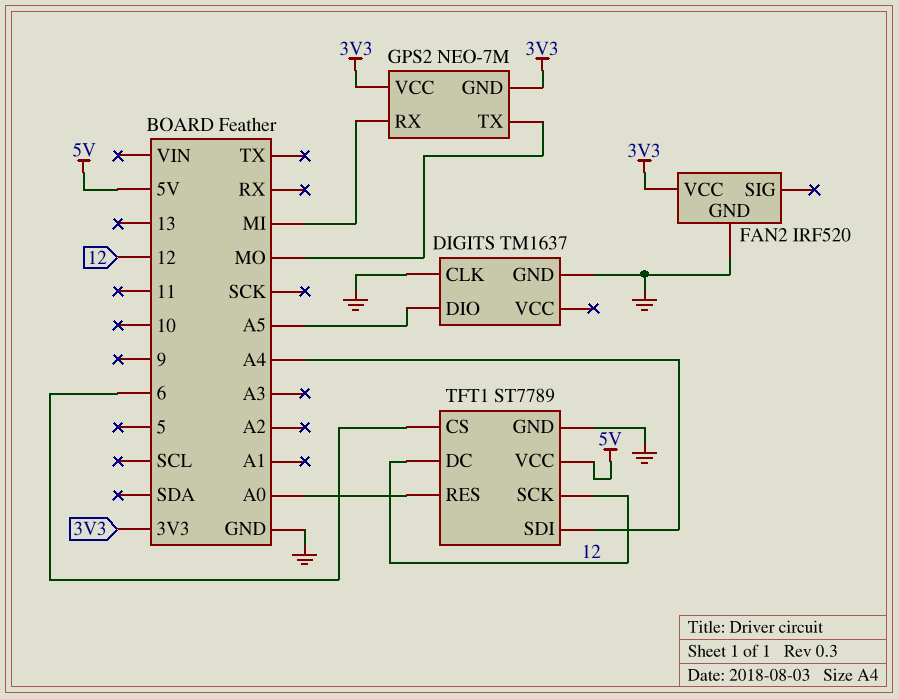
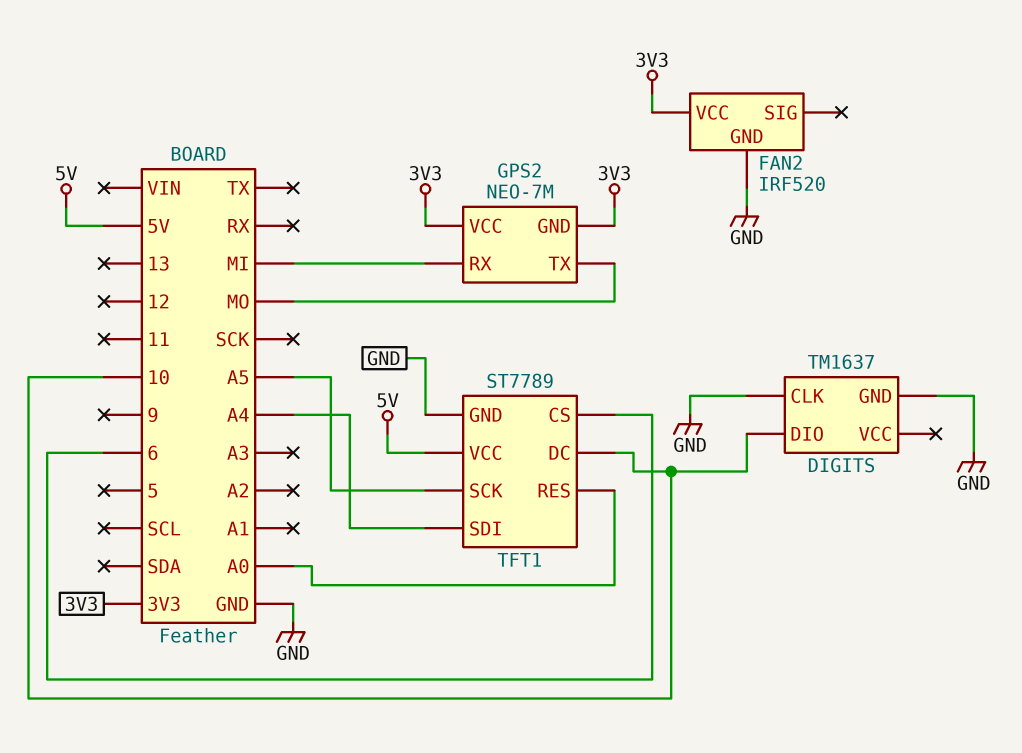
DIGITS pin DIO: A5 -> 10
TFT1 pin DC: 12 -> 10
TFT1 pin SCK: 12 -> A5

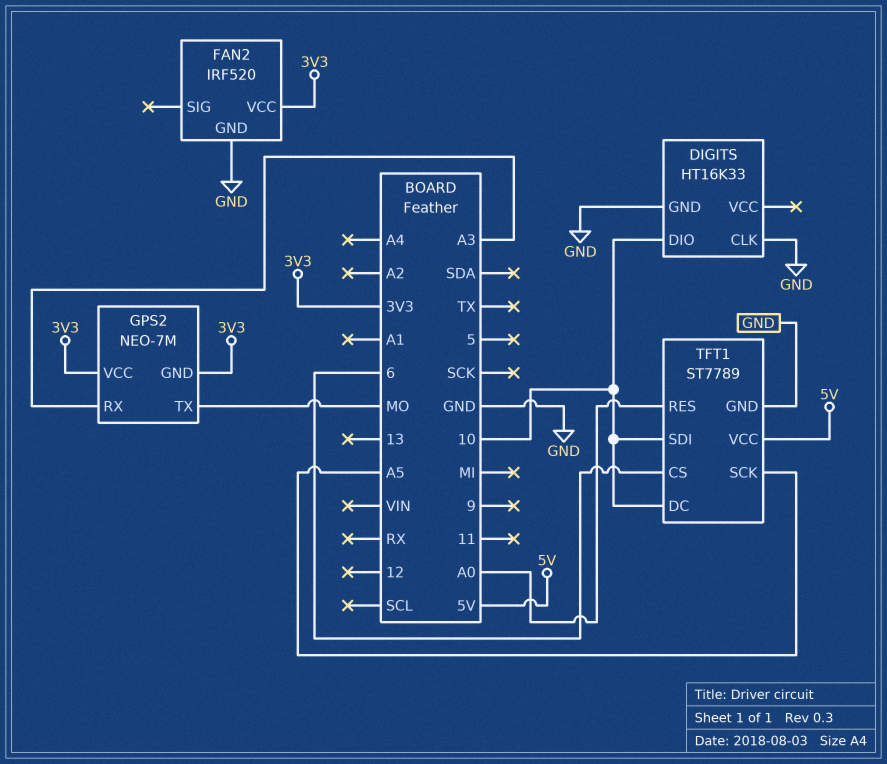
DIGITS: TM1637 -> HT16K33
GPS2 pin RX: MI -> A3
TFT1 pin SDI: A4 -> 10

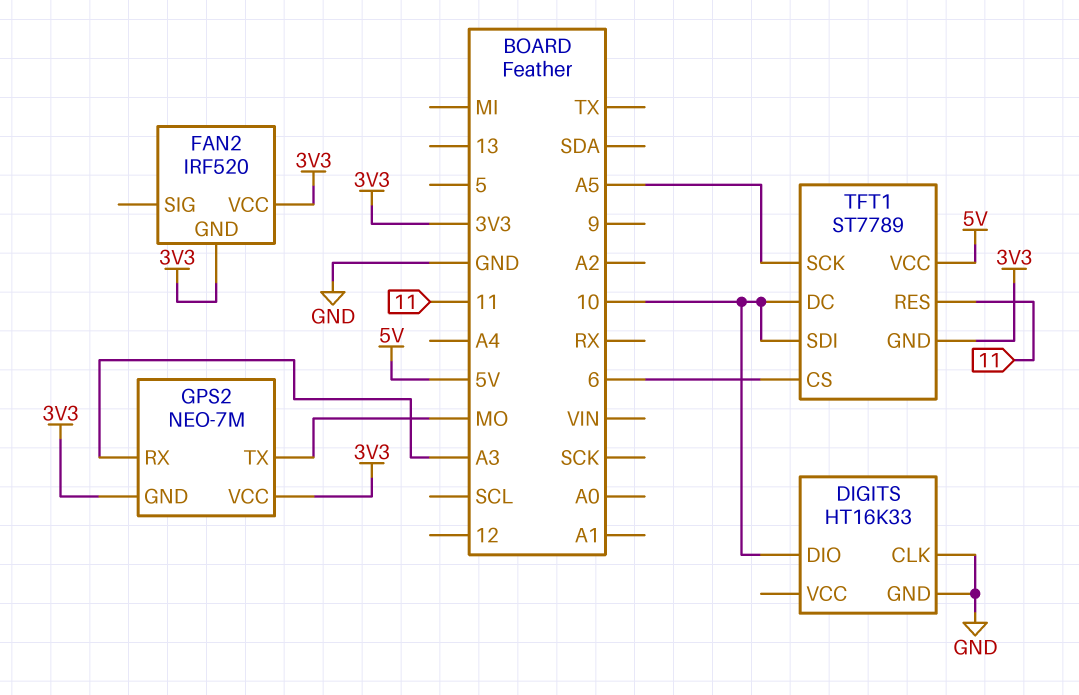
FAN2 pin GND: GND -> 3V3
TFT1 pin GND: GND -> 3V3
TFT1 pin RES: A0 -> 11

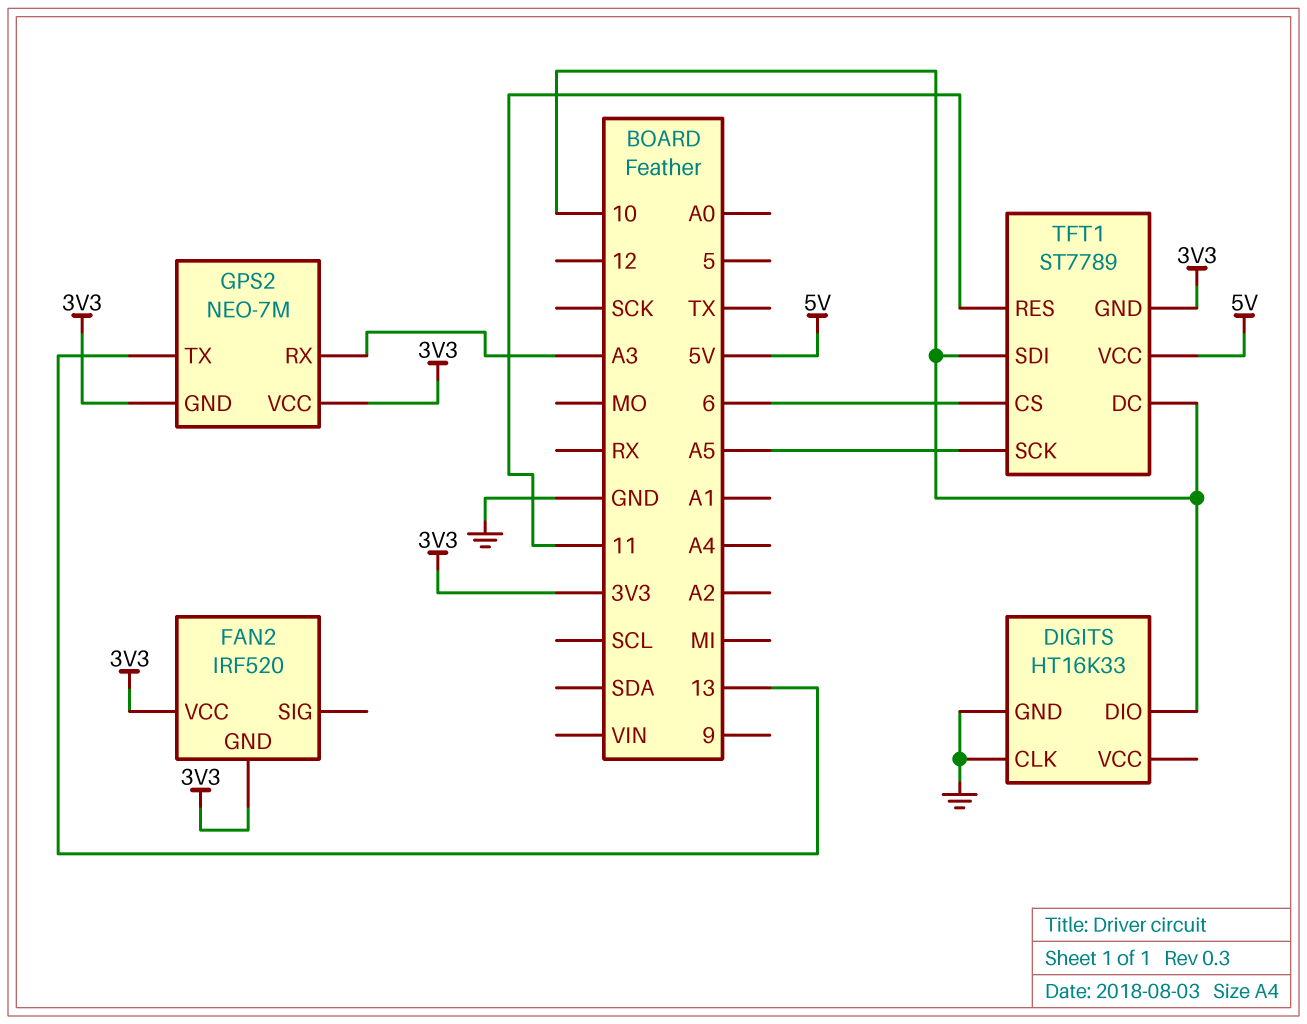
GPS2 pin TX: MO -> 13

